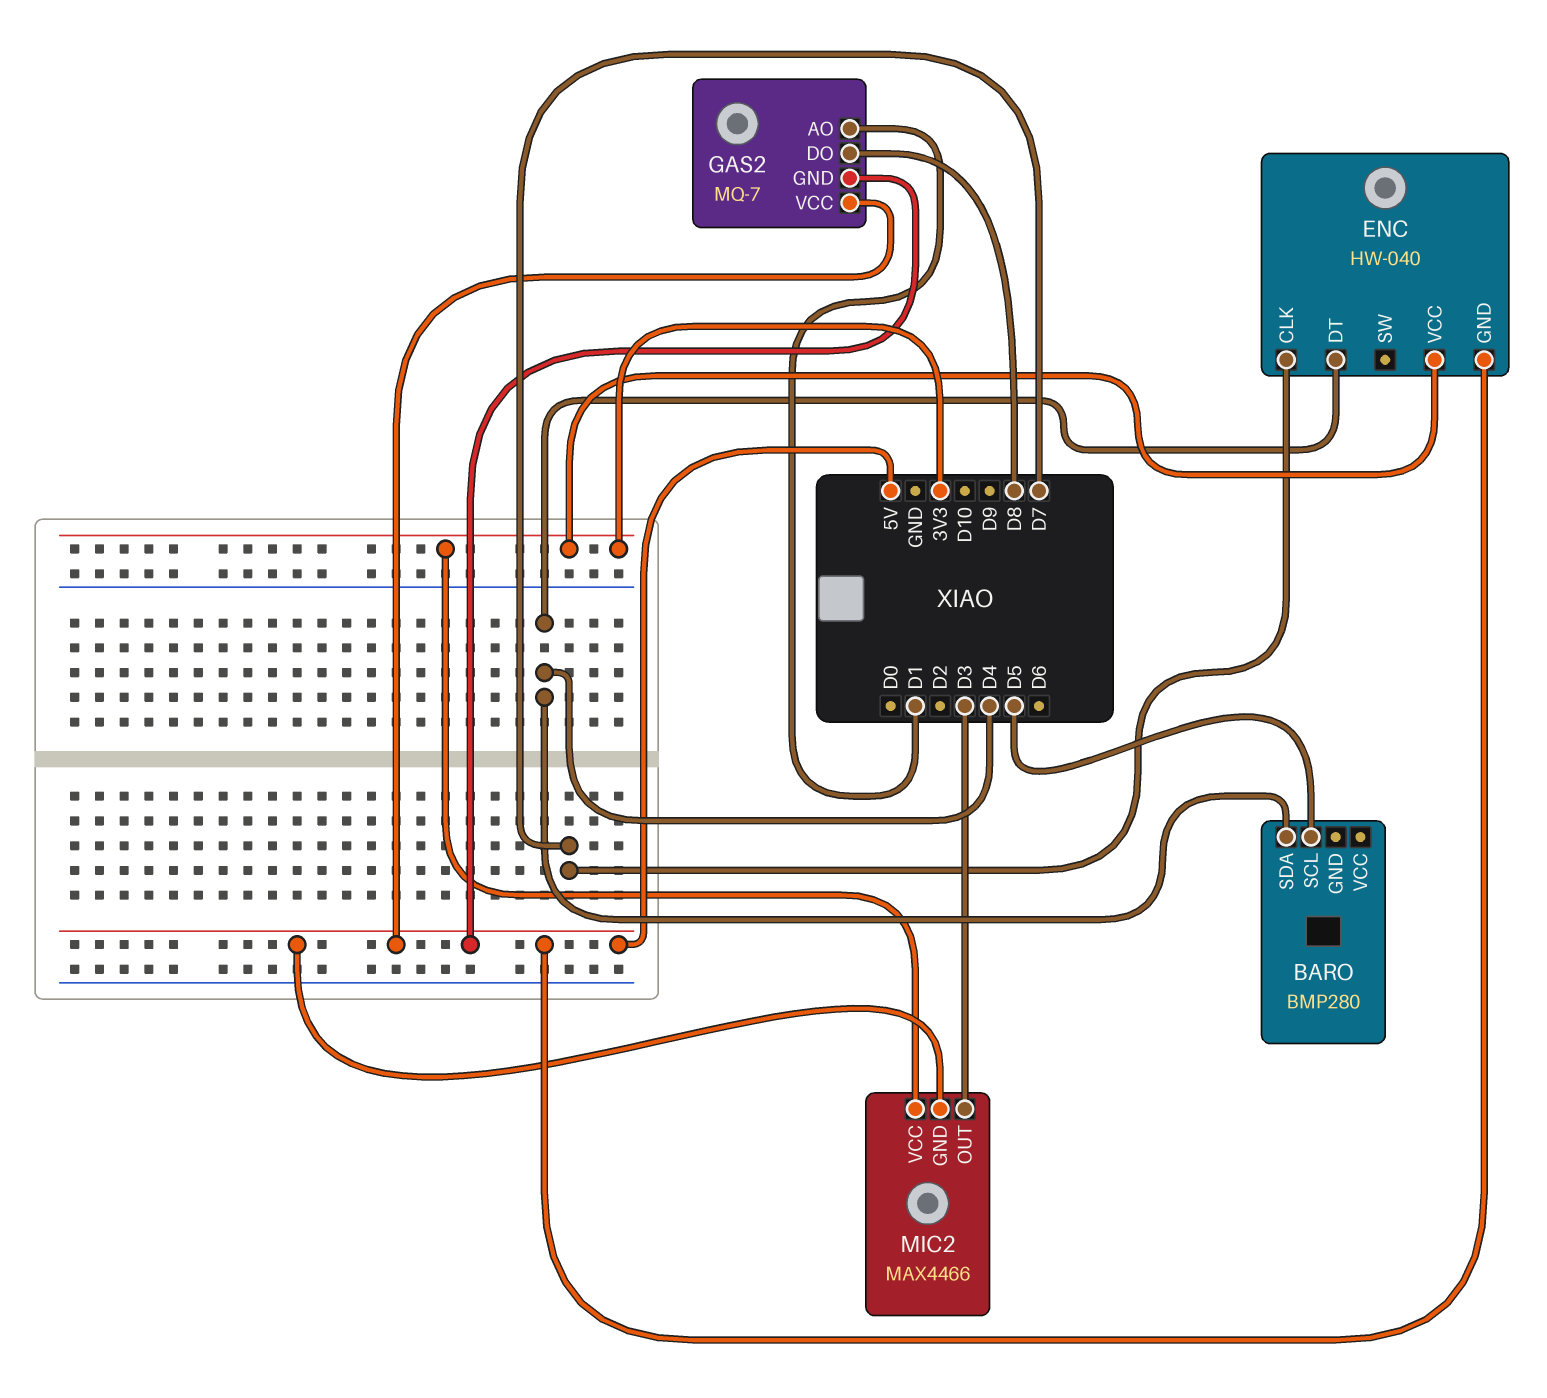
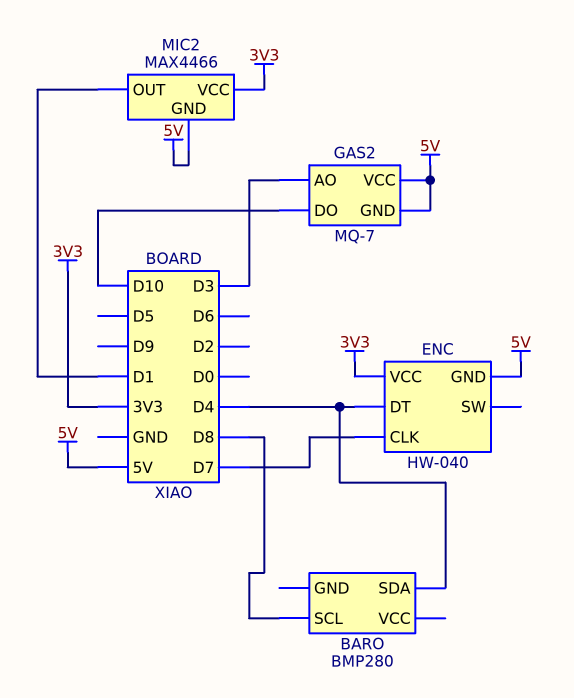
BARO pin SCL: D5 -> D8
GAS2 pin AO: D1 -> D3
GAS2 pin DO: D8 -> D10
MIC2 pin OUT: D3 -> D1

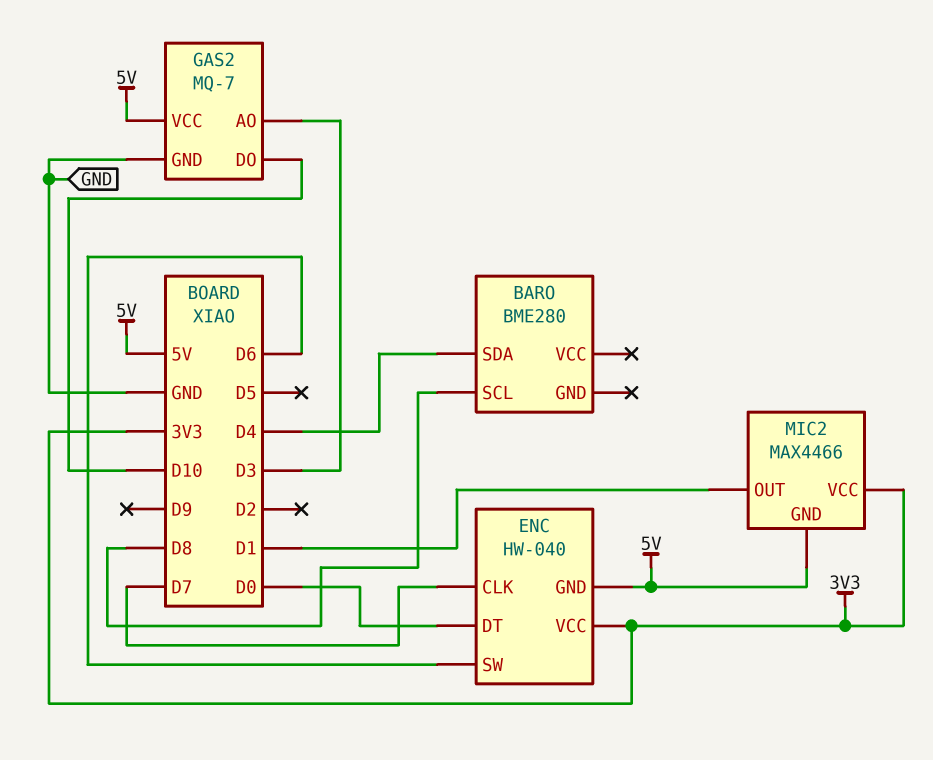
BARO: BMP280 -> BME280
ENC pin DT: D4 -> D0
ENC pin SW: none -> D6
GAS2 pin GND: 5V -> GND

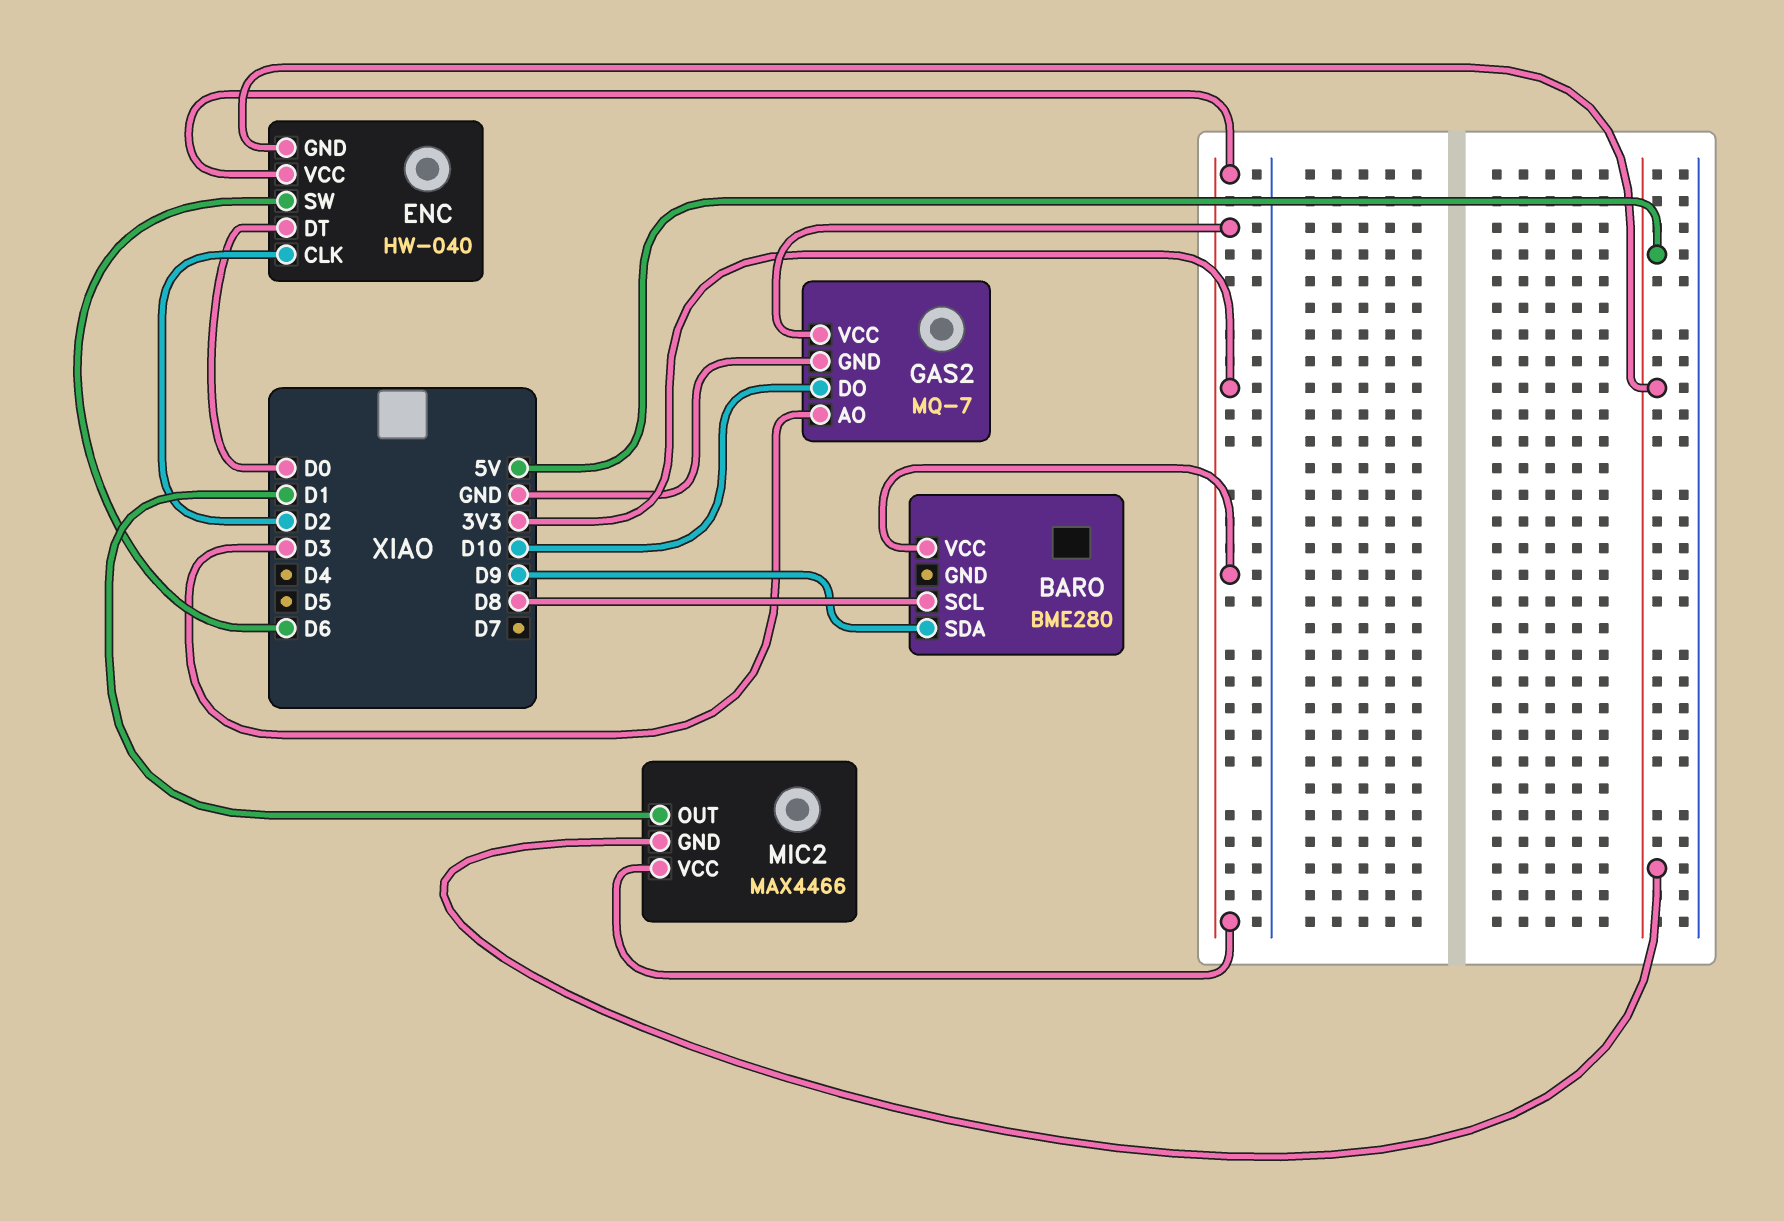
BARO pin SDA: D4 -> D9
BARO pin VCC: none -> 3V3
ENC pin CLK: D7 -> D2
GAS2 pin VCC: 5V -> 3V3

